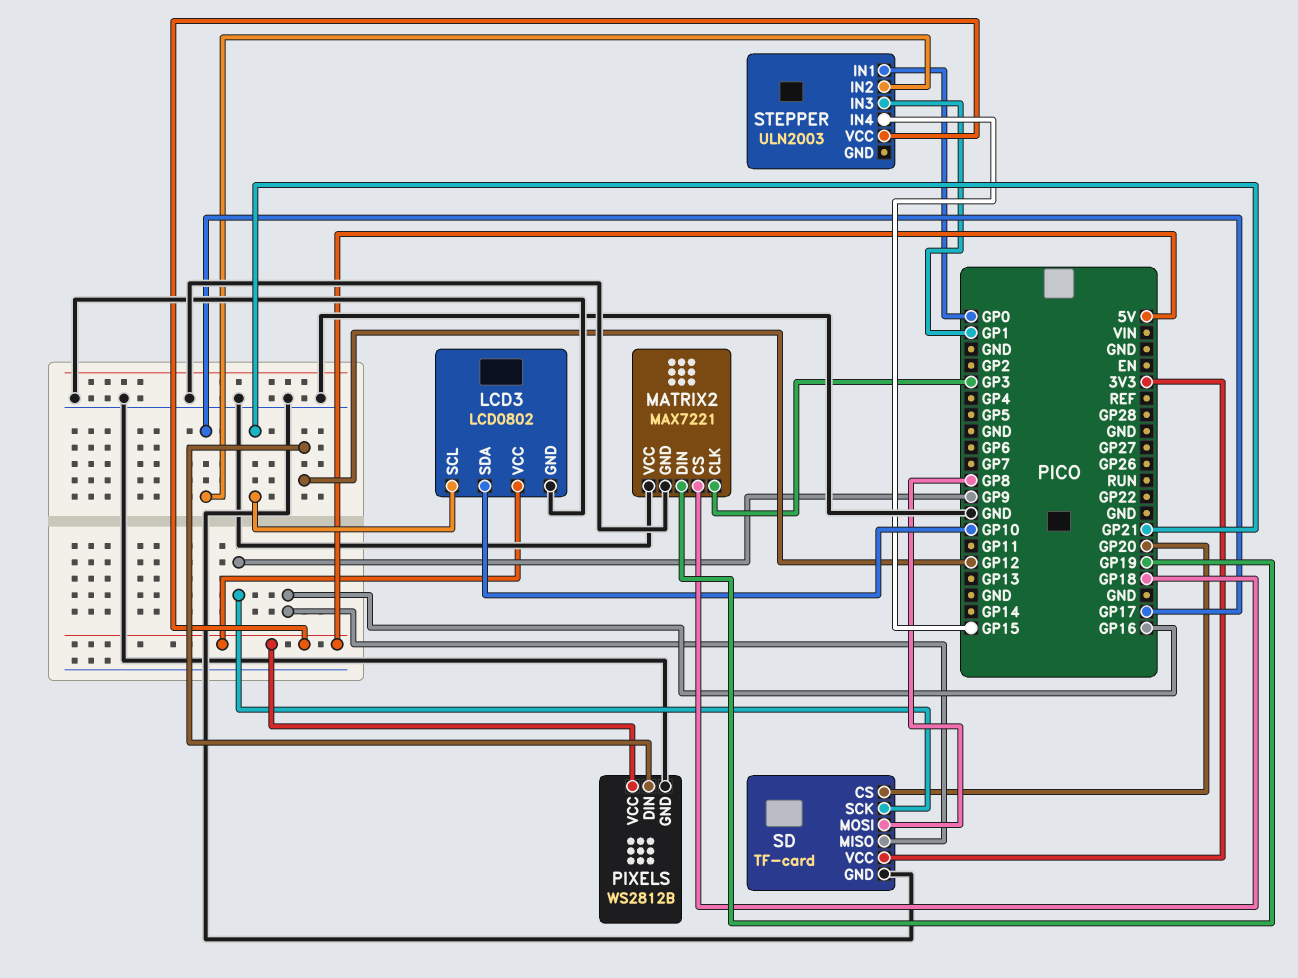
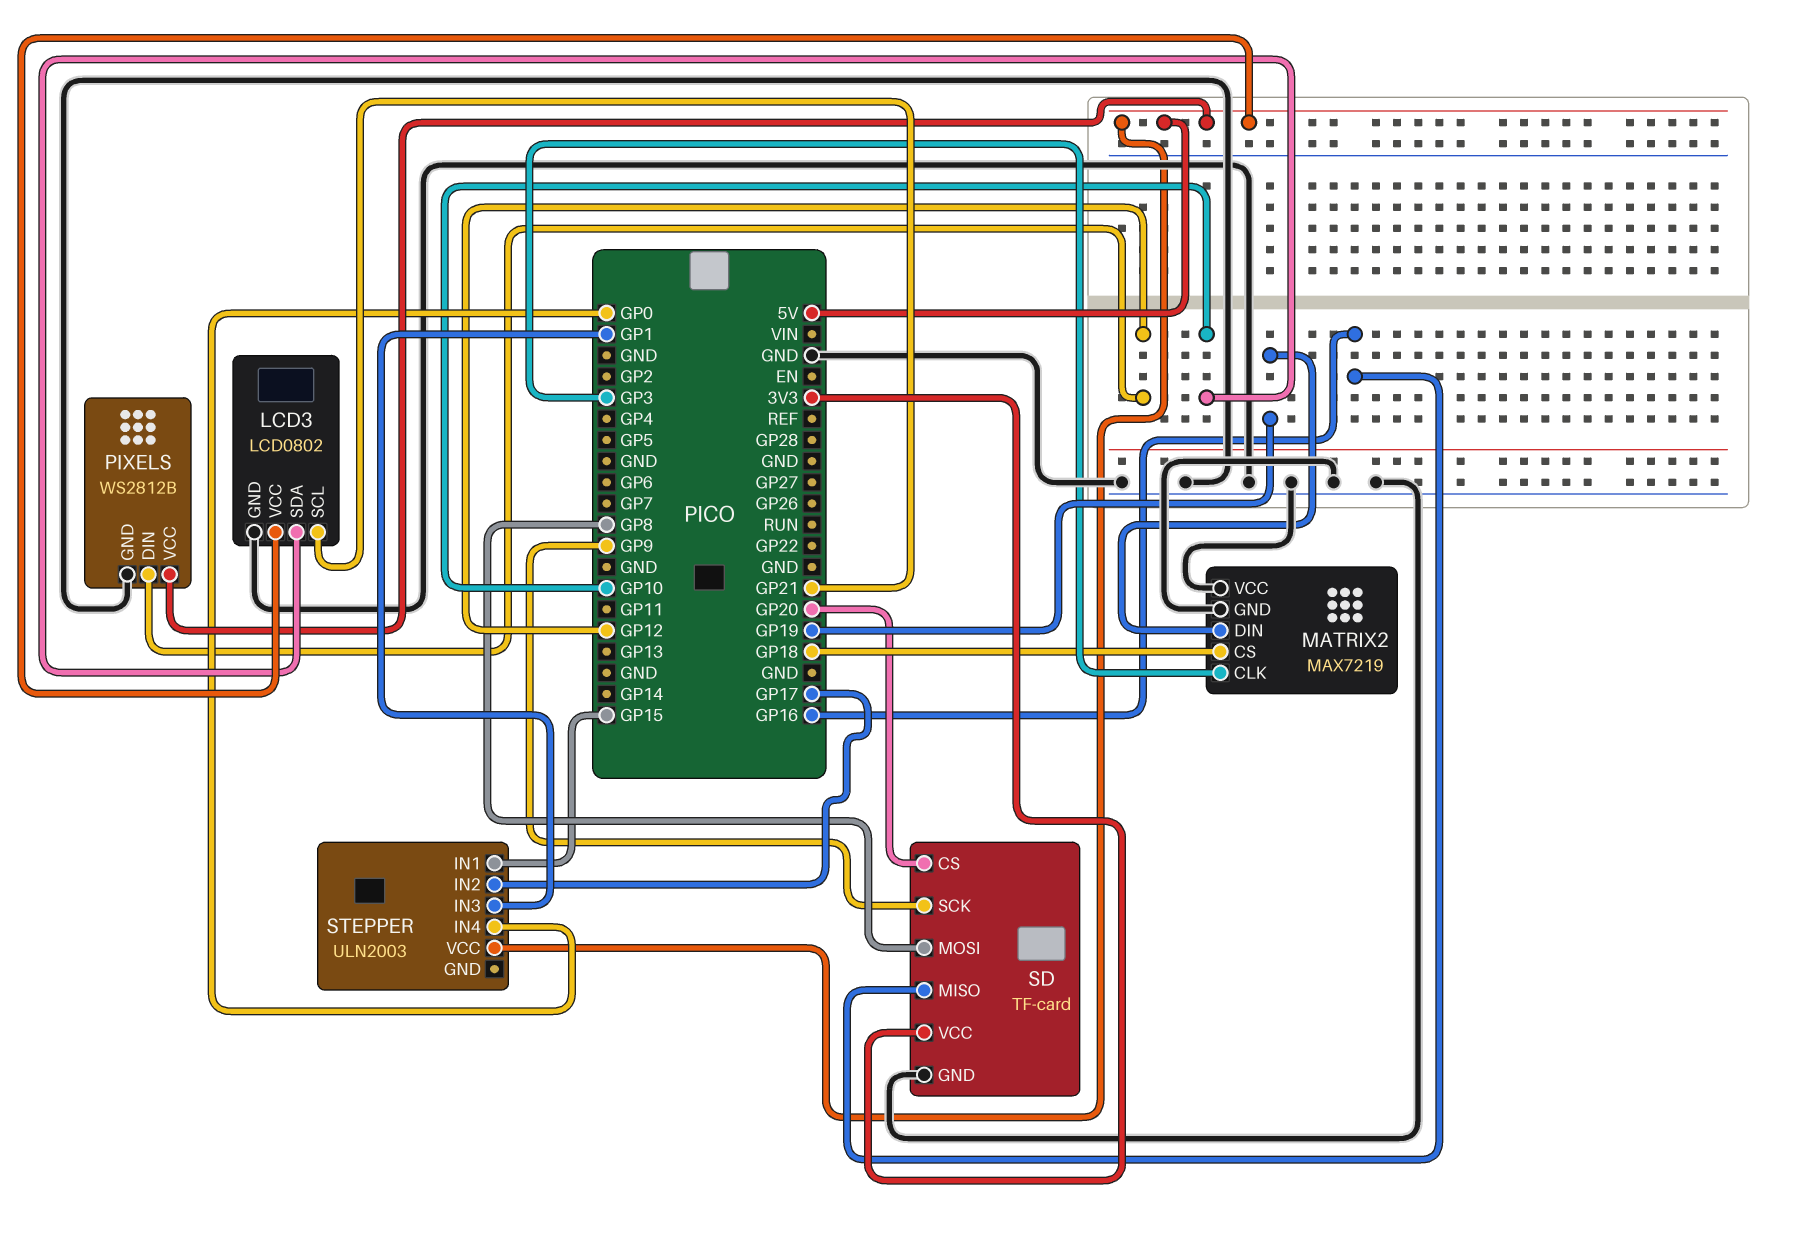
MATRIX2: MAX7221 -> MAX7219
STEPPER pin IN1: GP0 -> GP15
STEPPER pin IN4: GP15 -> GP0

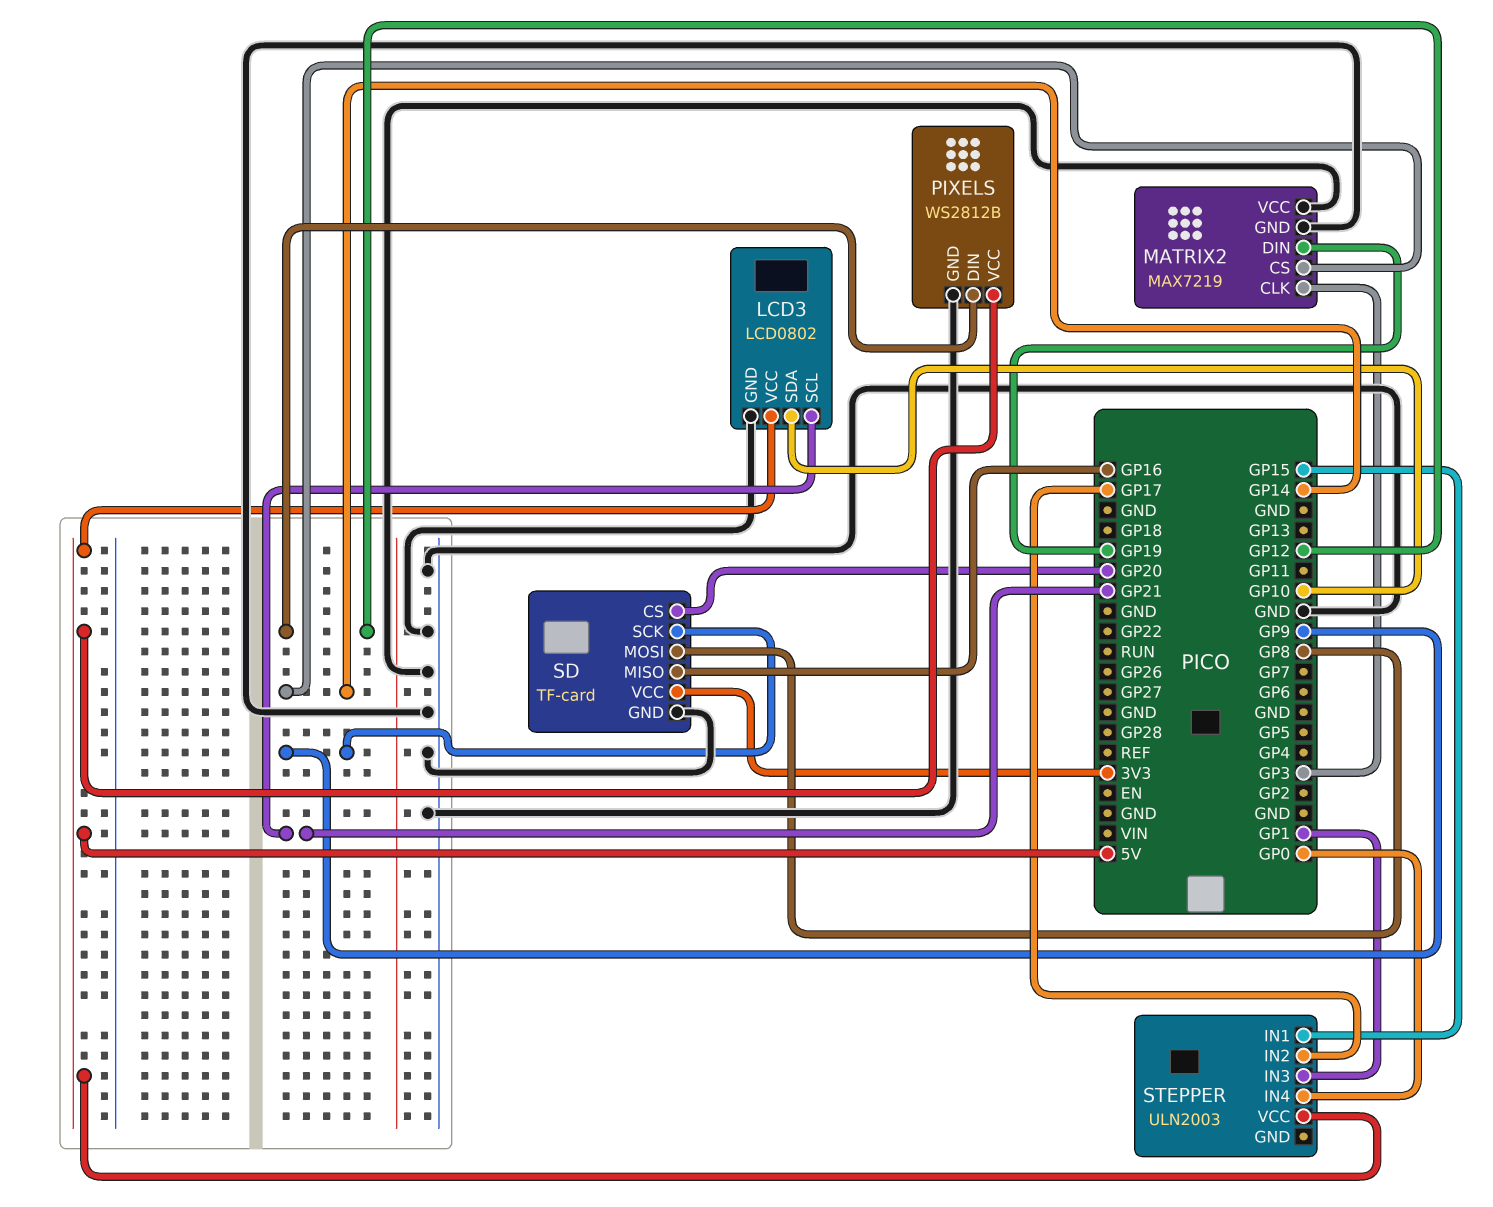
MATRIX2 pin CS: GP18 -> GP14

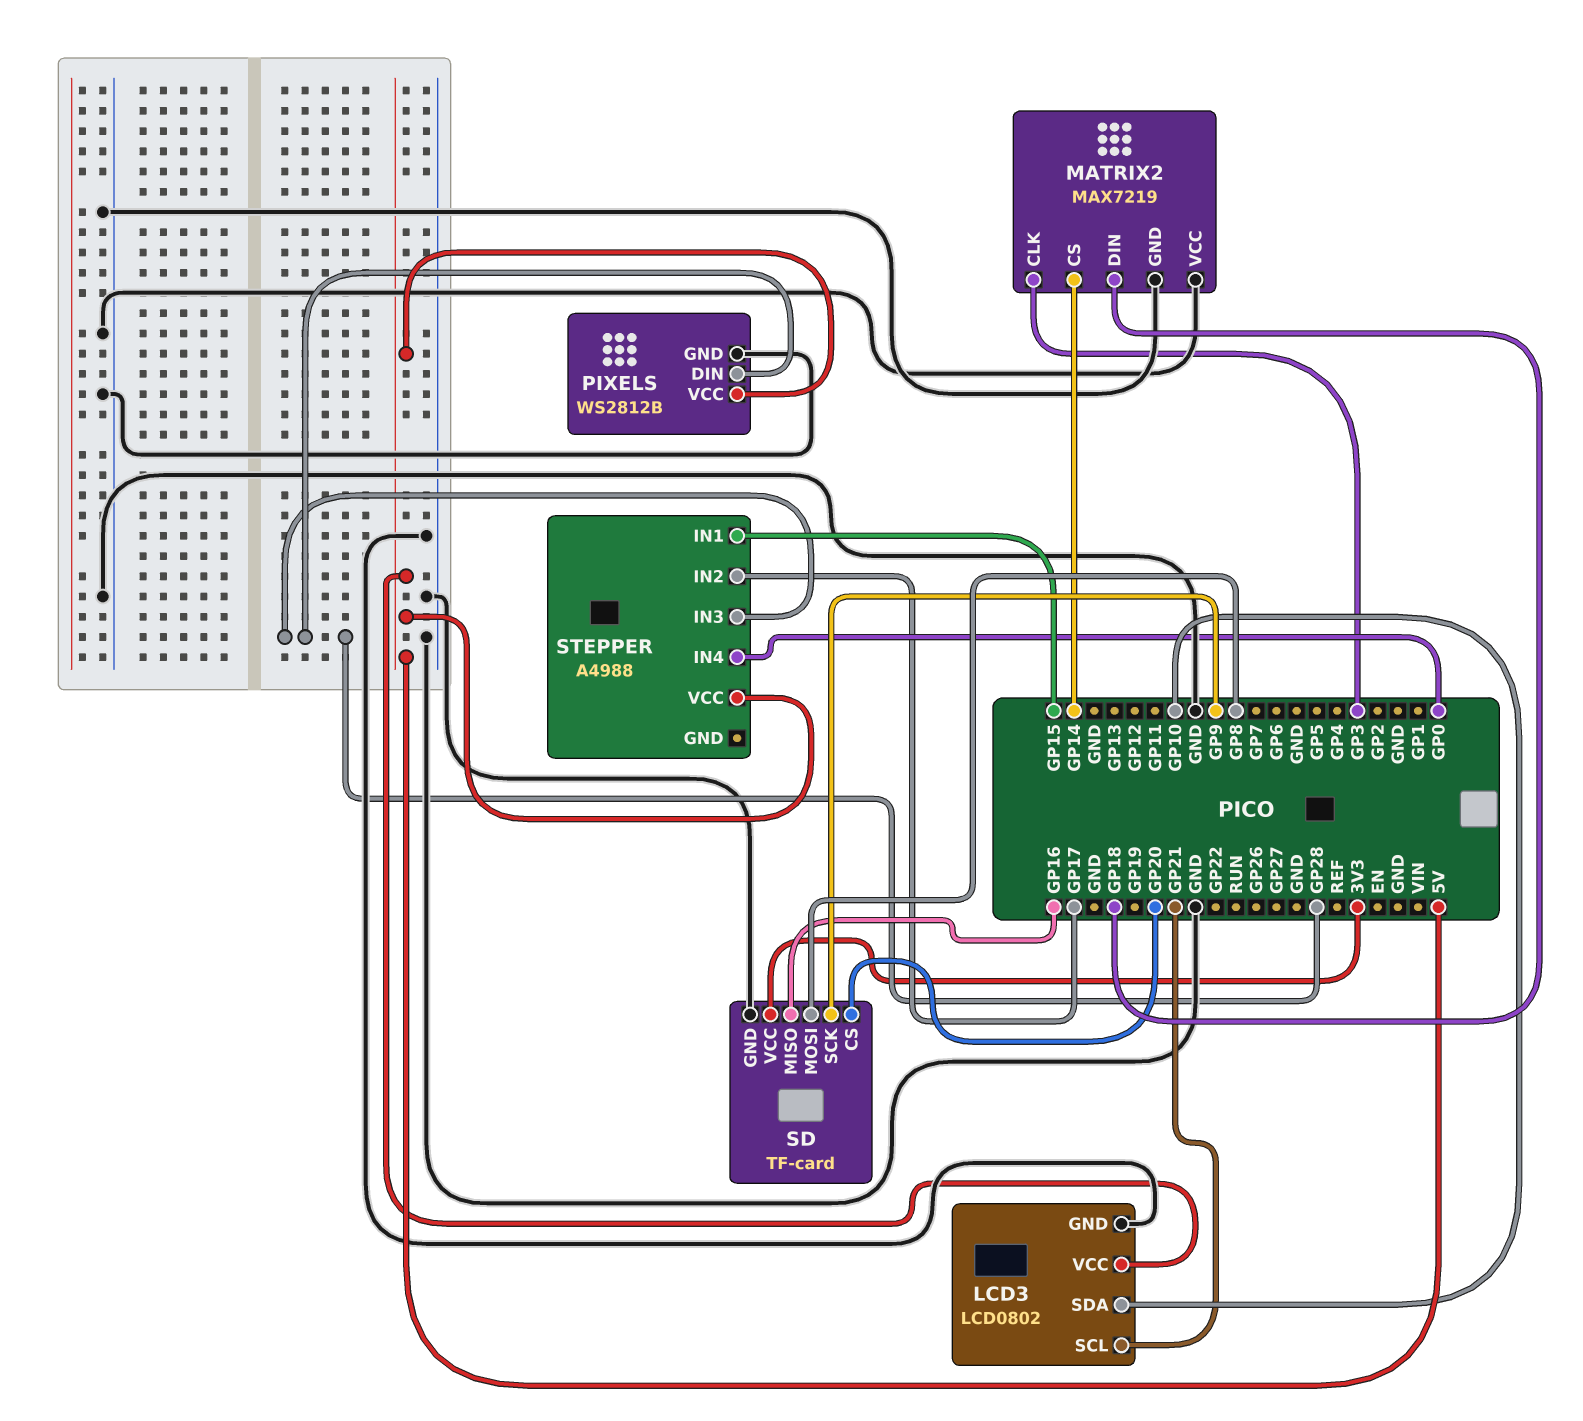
MATRIX2 pin DIN: GP19 -> GP18
PIXELS pin DIN: GP12 -> GP28
STEPPER: ULN2003 -> A4988
STEPPER pin IN3: GP1 -> GP28

